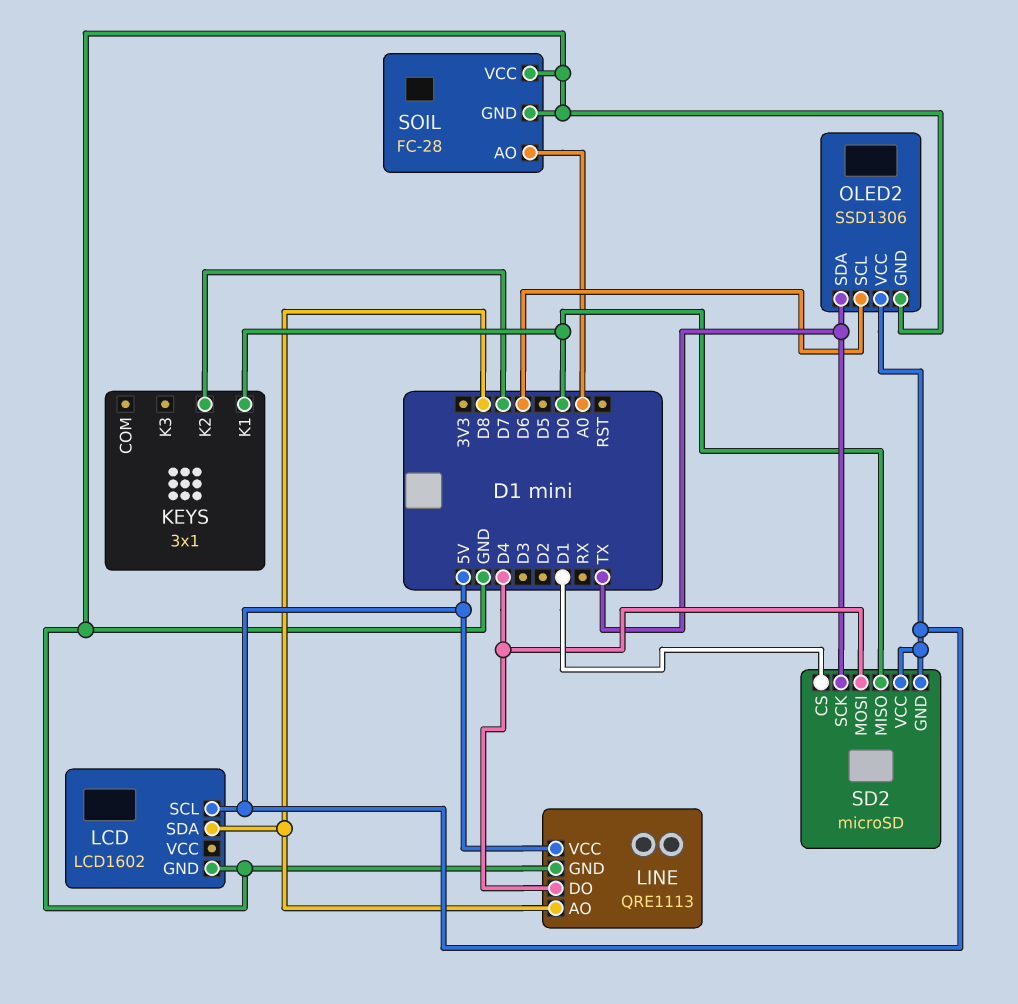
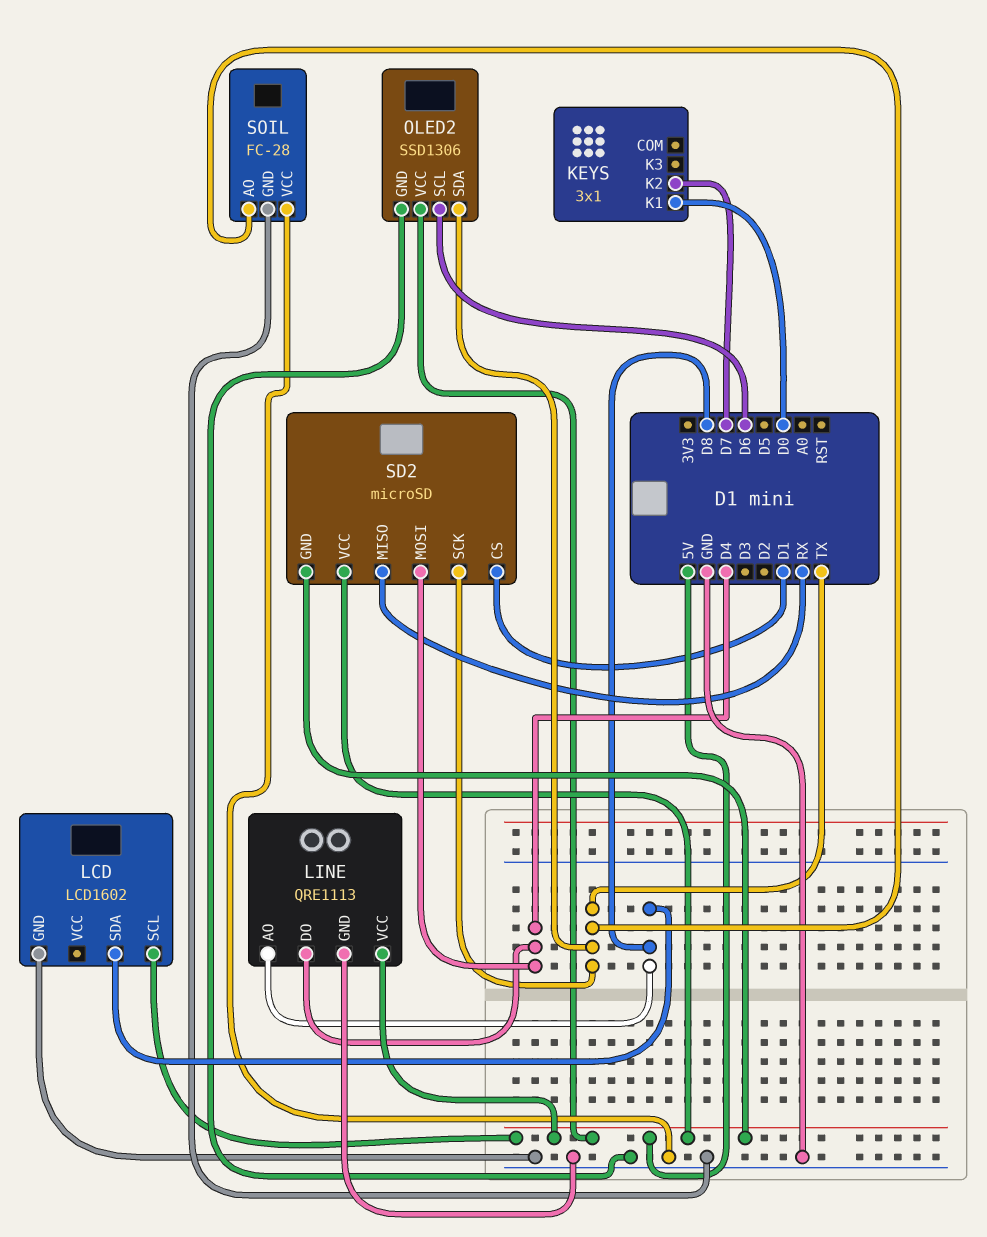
SD2 pin MISO: D0 -> RX
SOIL pin AO: A0 -> TX

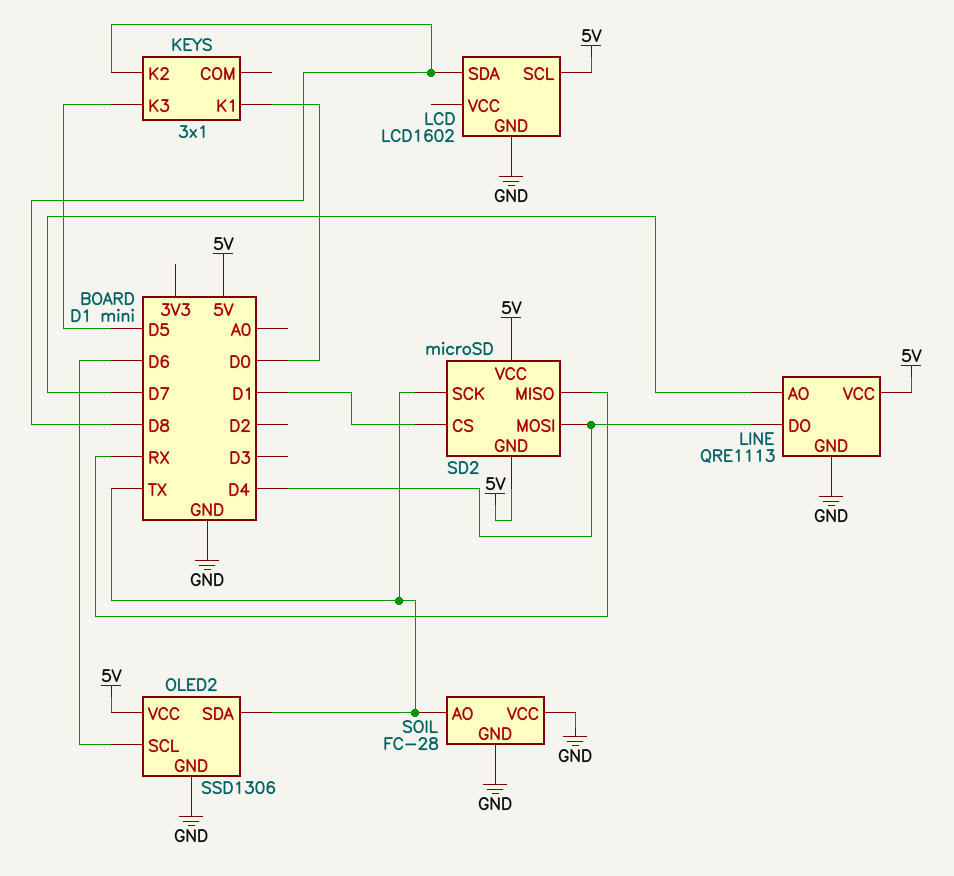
KEYS pin K2: D7 -> D8
KEYS pin K3: none -> D5
LINE pin AO: D8 -> D7

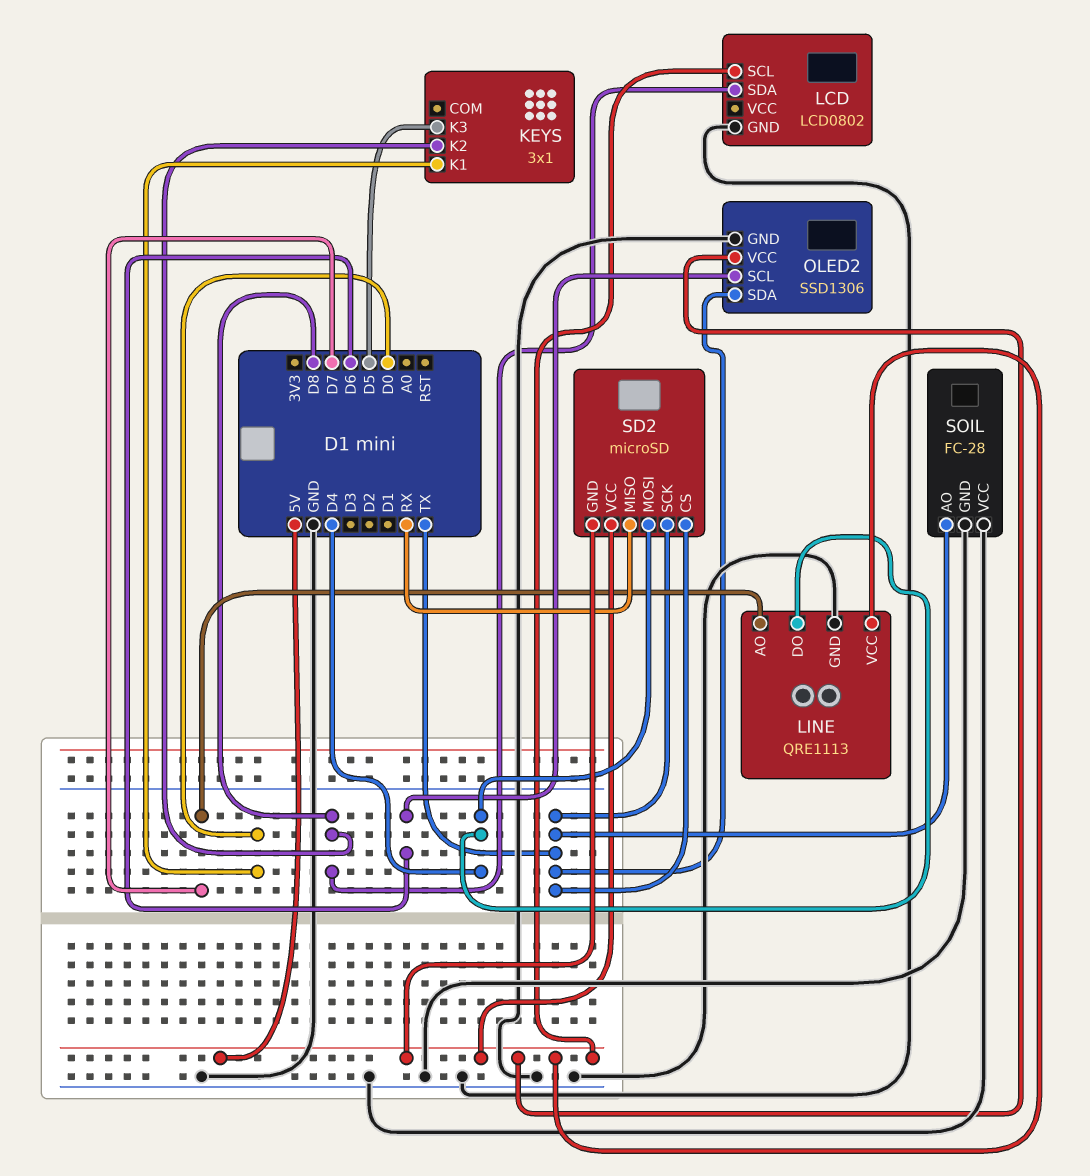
LCD: LCD1602 -> LCD0802
SD2 pin CS: D1 -> TX

